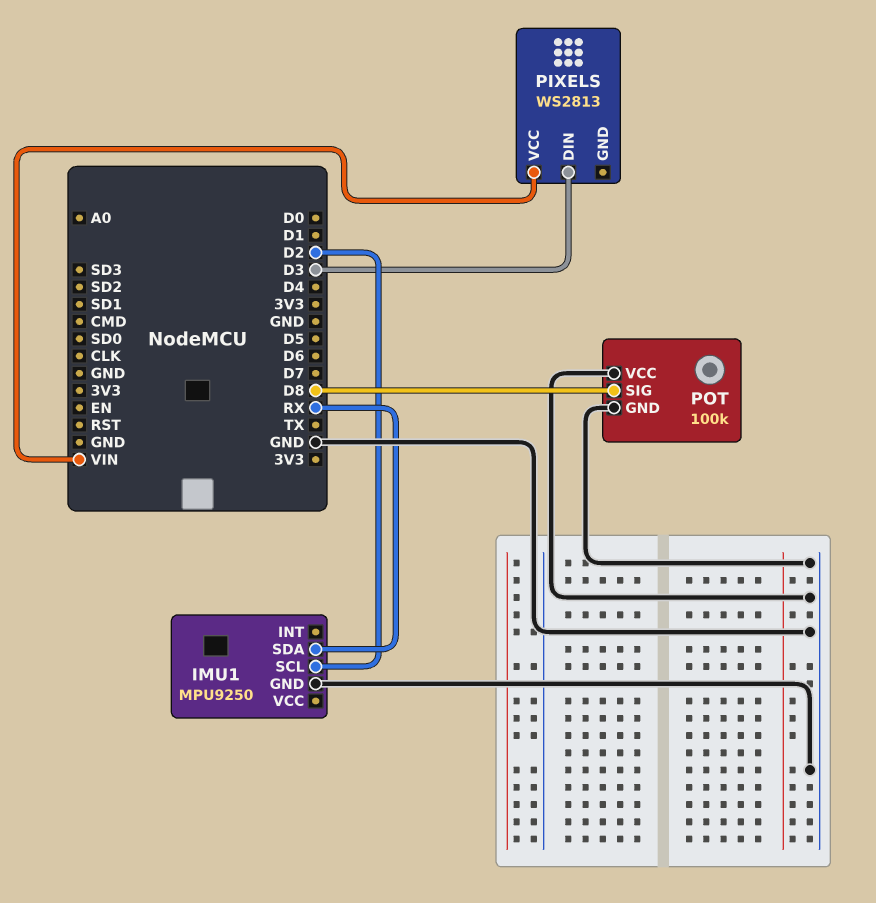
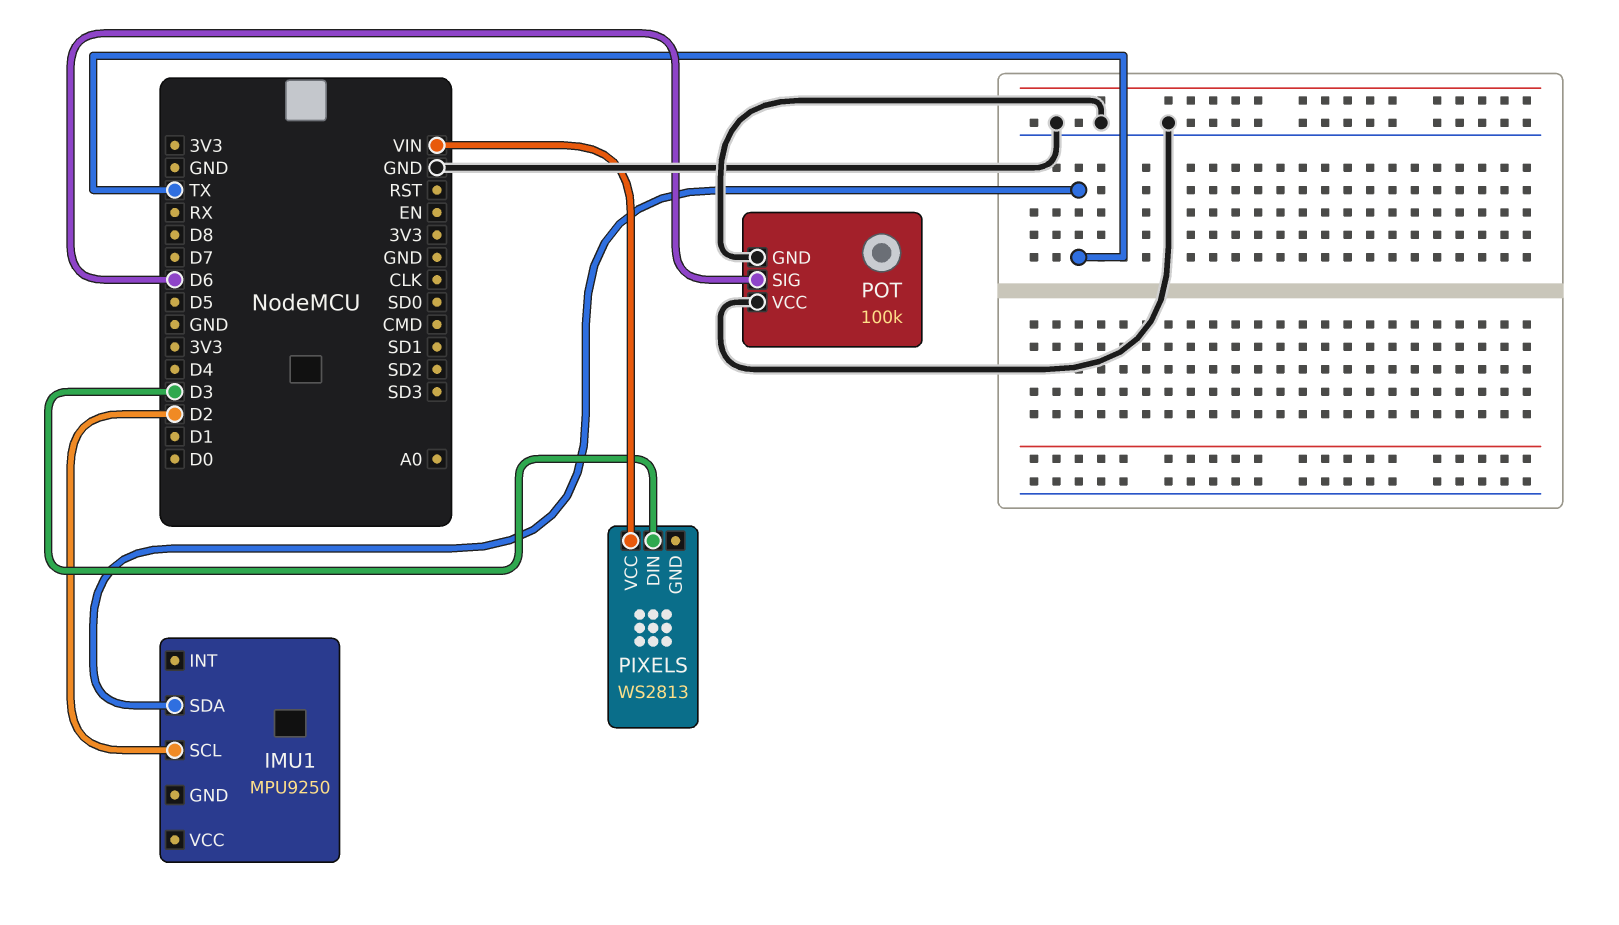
IMU1 pin GND: GND -> none
IMU1 pin SDA: RX -> TX
POT pin SIG: D8 -> D6

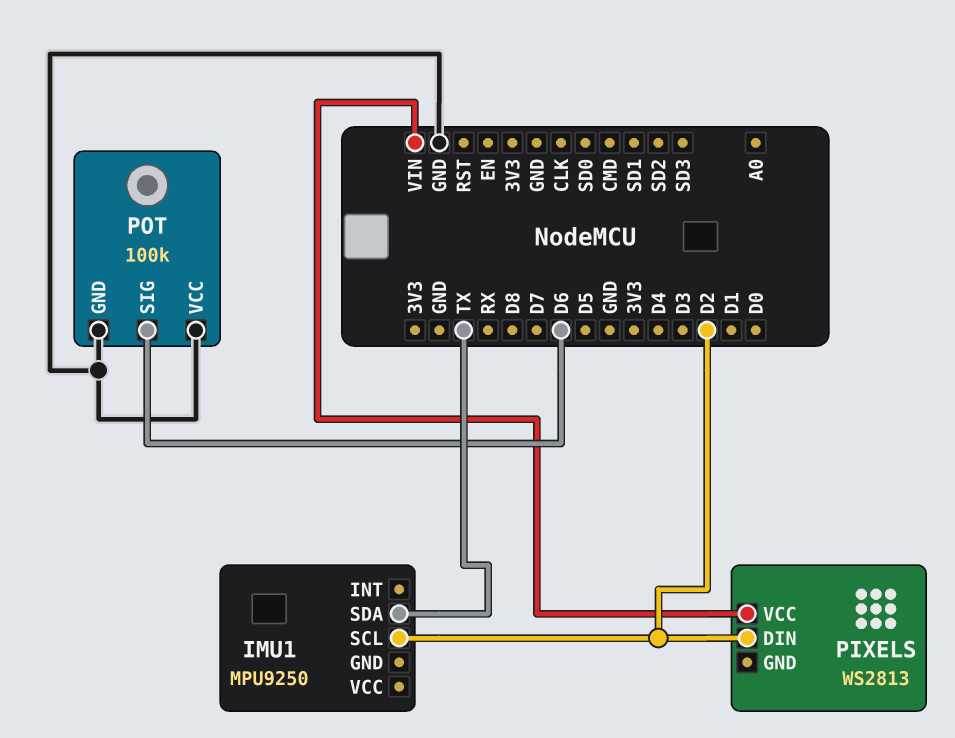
PIXELS pin DIN: D3 -> D2

